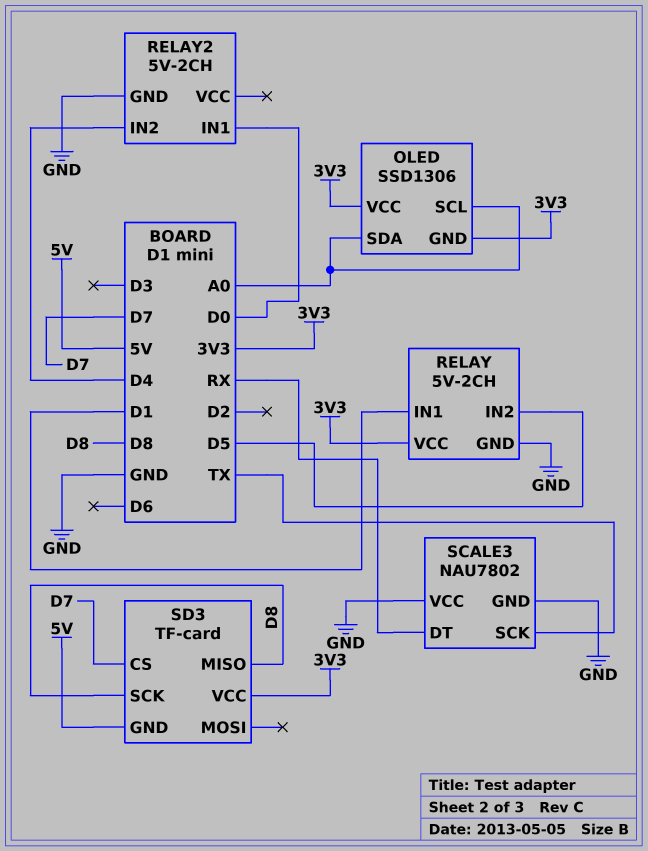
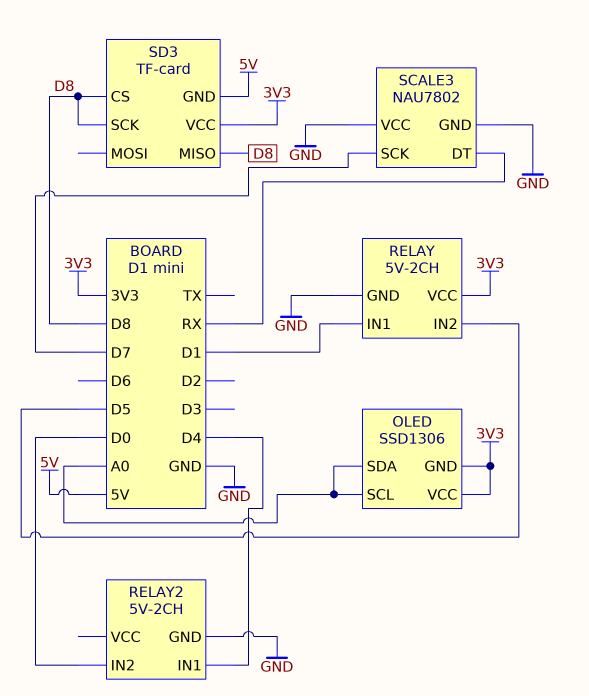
RELAY2 pin IN1: D0 -> D4
RELAY2 pin IN2: D4 -> D0
SCALE3 pin SCK: TX -> D7
SD3 pin CS: D7 -> D8

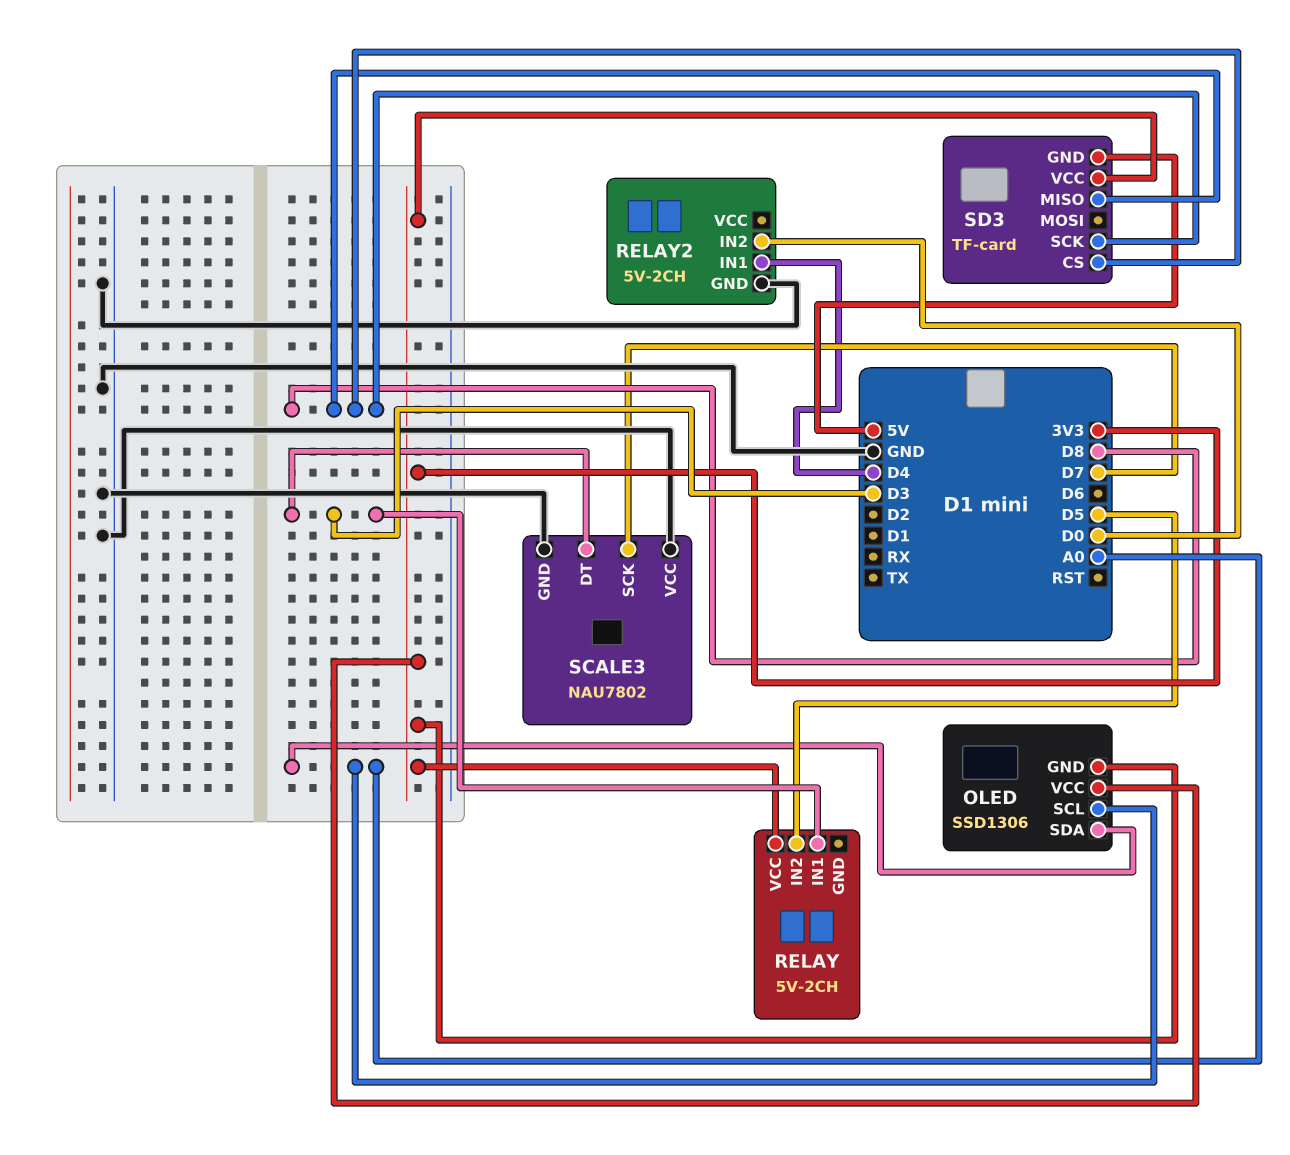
RELAY pin GND: GND -> none
RELAY pin IN1: D1 -> D3
SCALE3 pin DT: RX -> D3

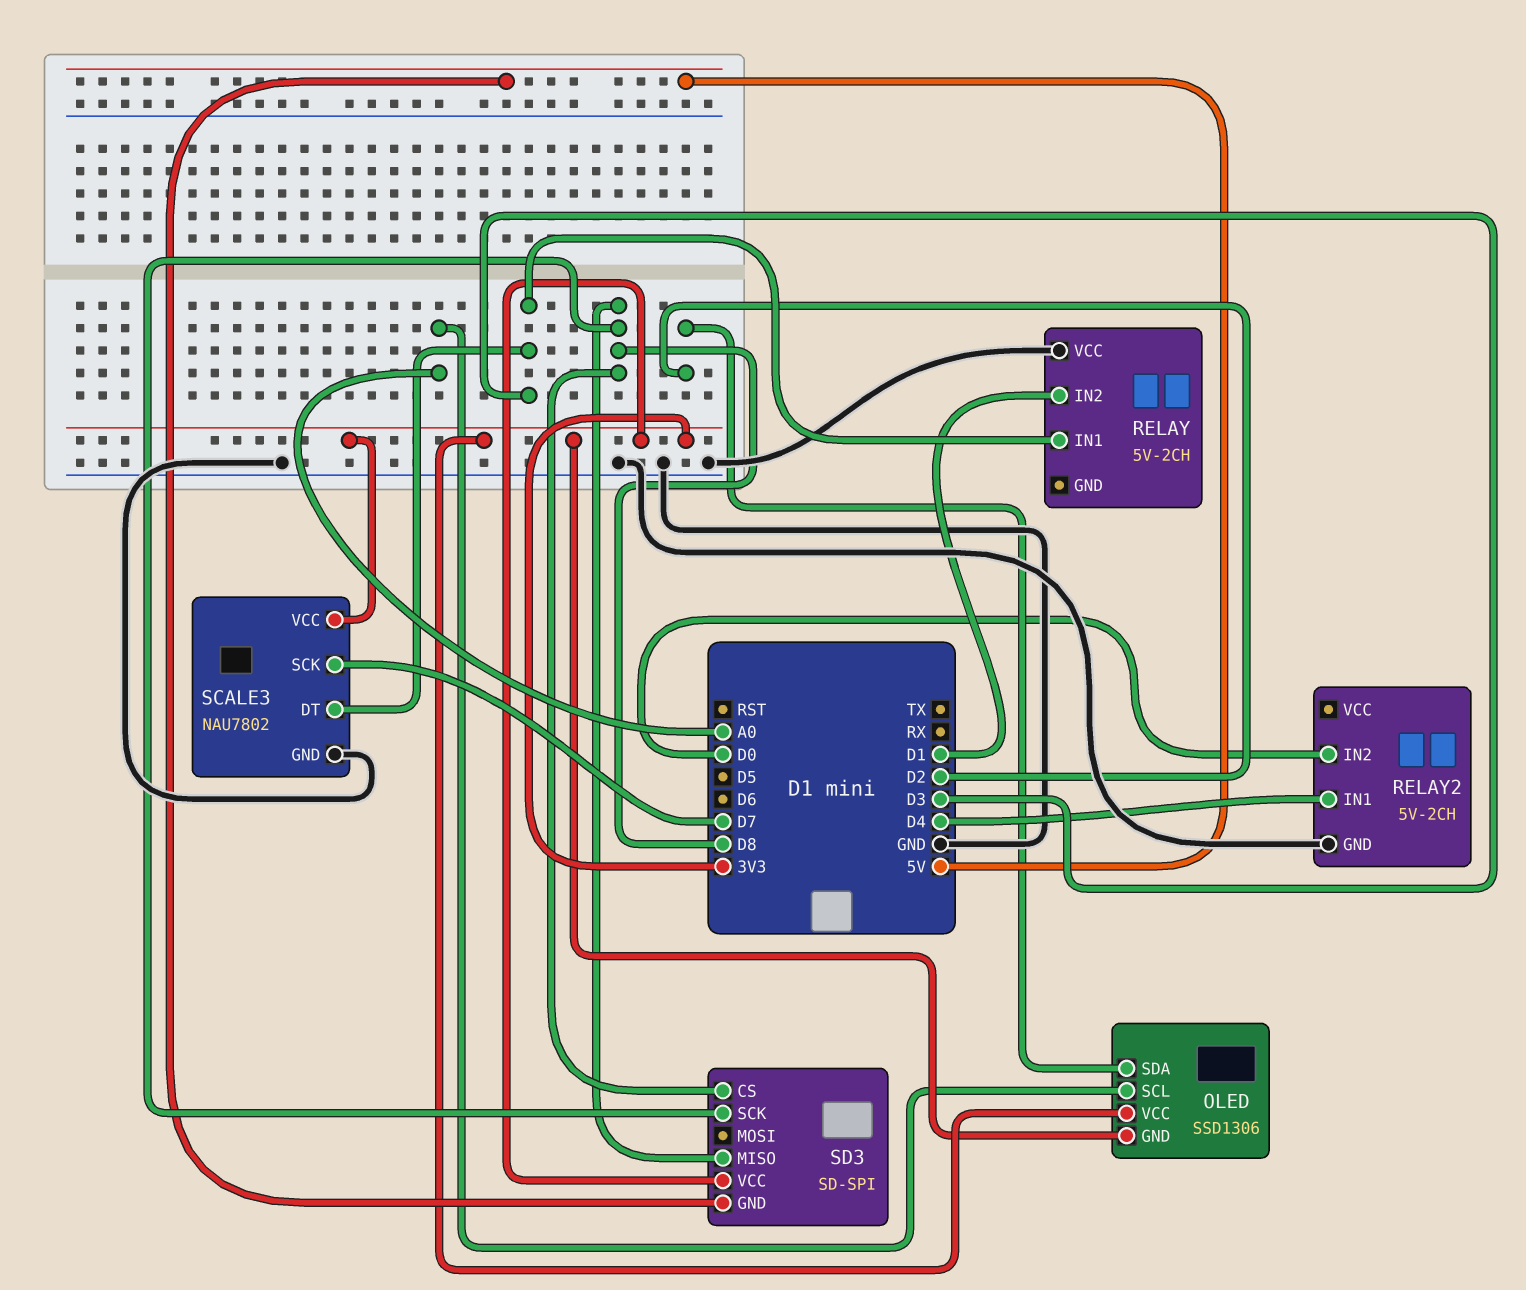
OLED pin SDA: A0 -> D2
RELAY pin IN2: D5 -> D1
RELAY pin VCC: 3V3 -> GND
SCALE3 pin VCC: GND -> 3V3
SD3: TF-card -> SD-SPI

